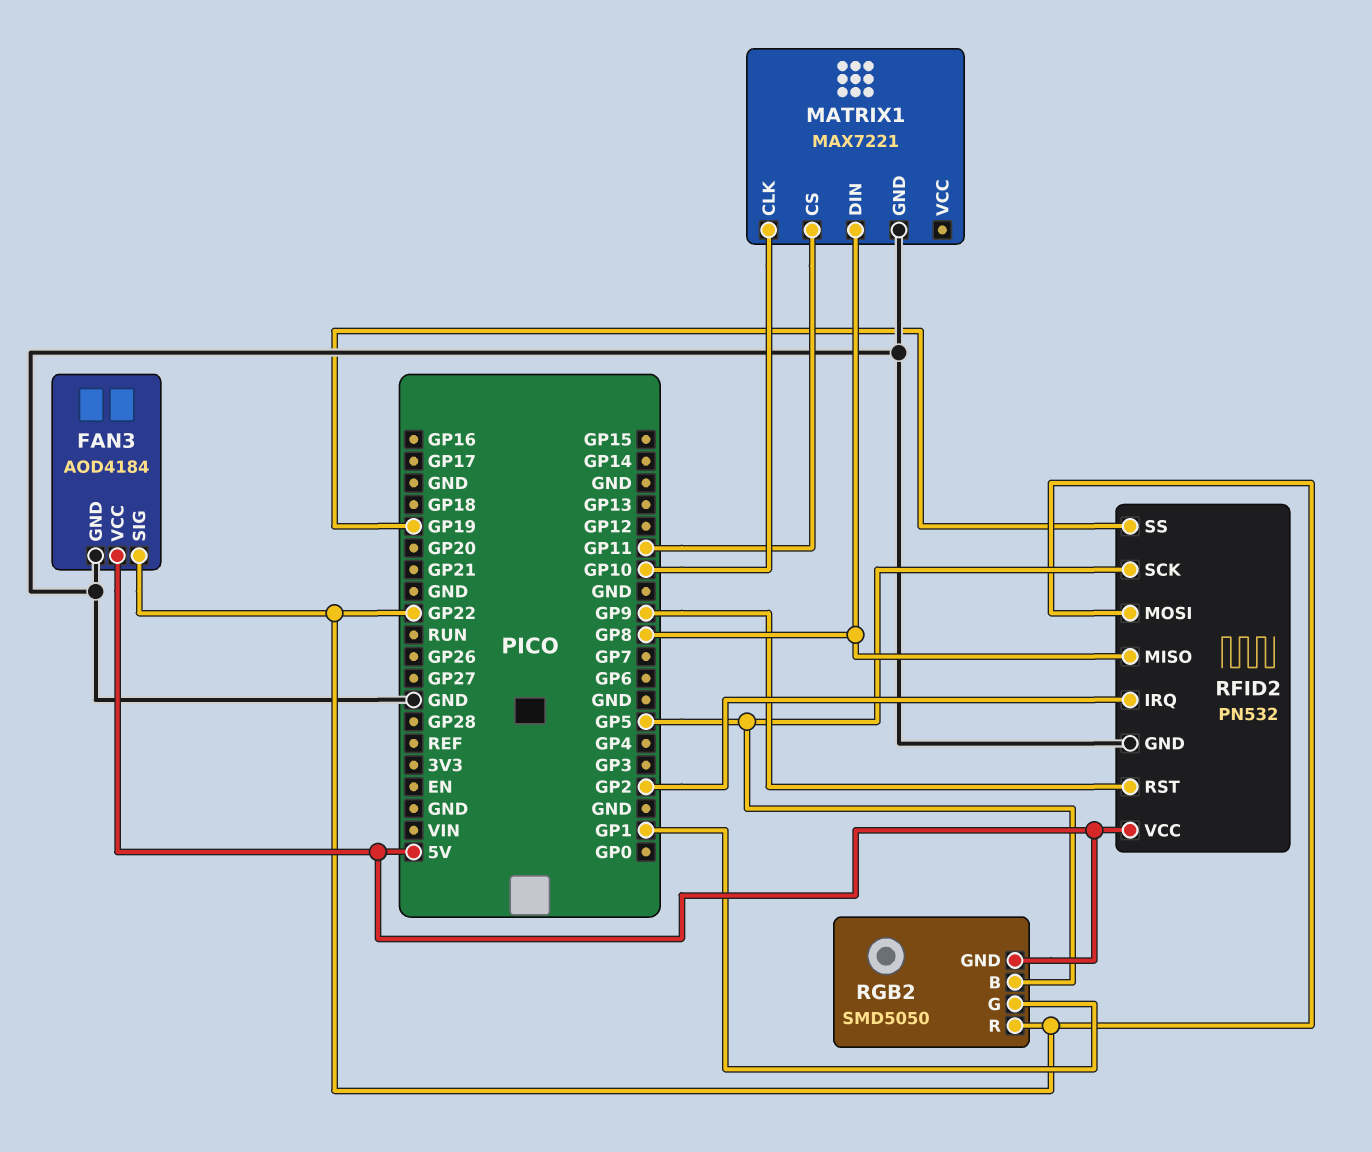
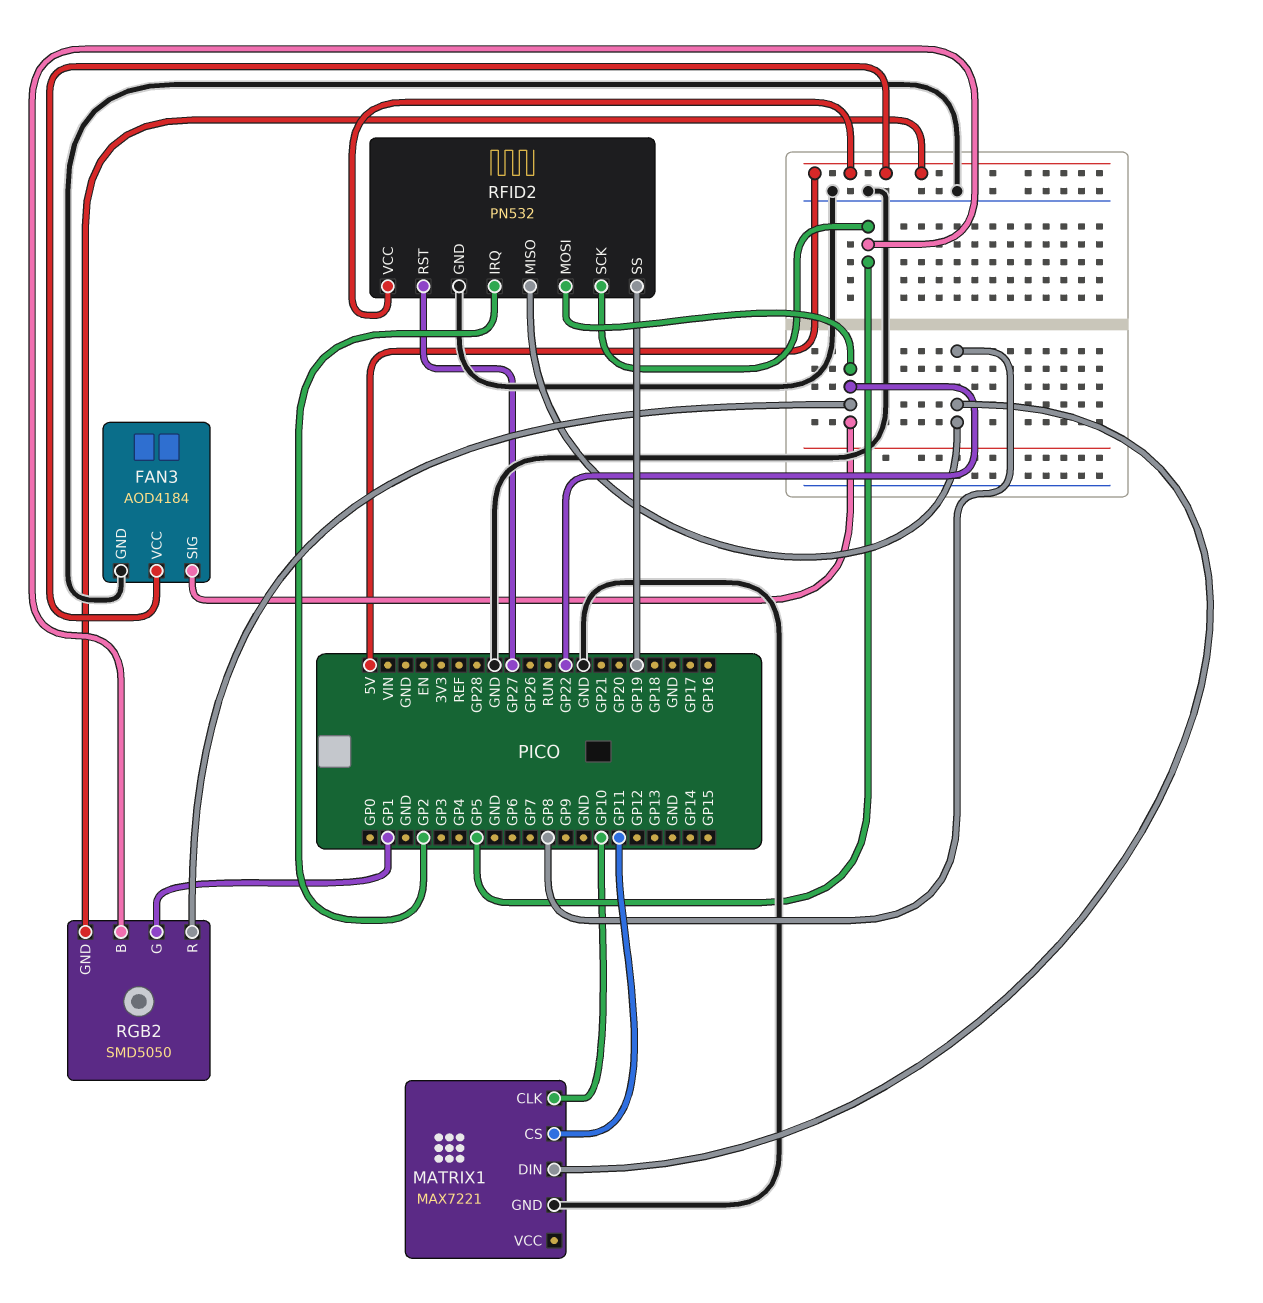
RFID2 pin RST: GP9 -> GP27

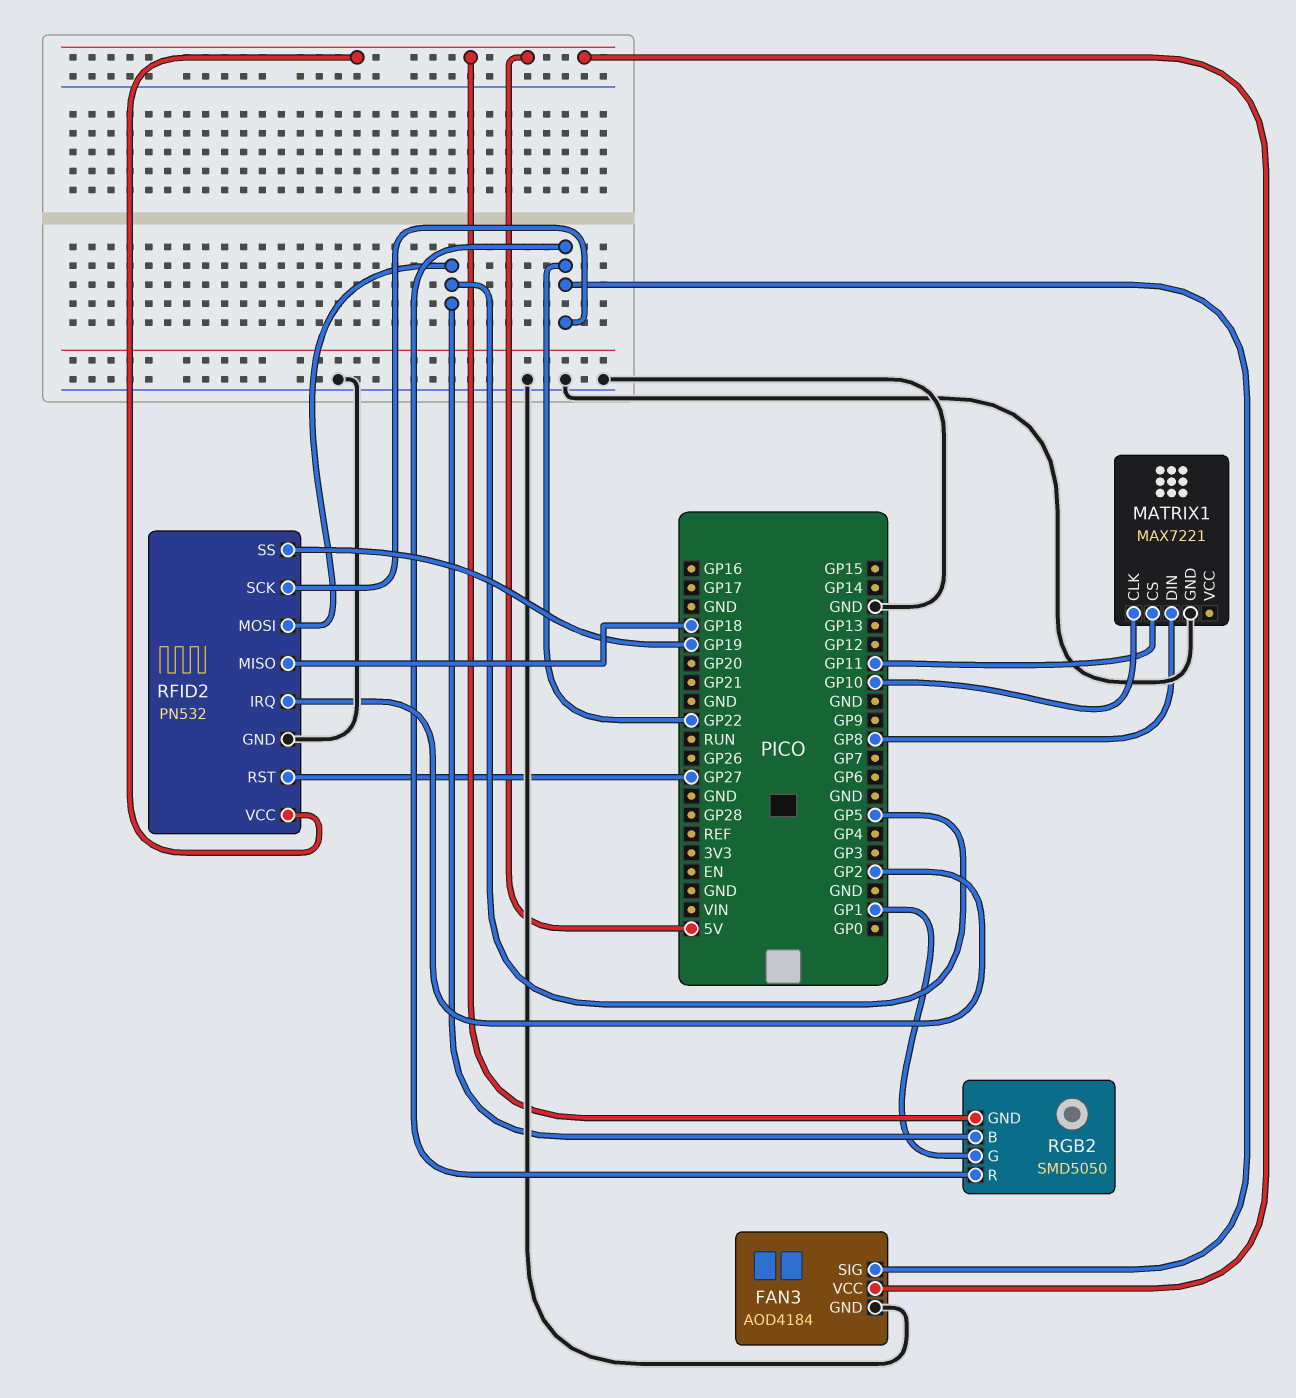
RFID2 pin MISO: GP8 -> GP18
RFID2 pin MOSI: GP22 -> GP5
RFID2 pin SCK: GP5 -> GP22

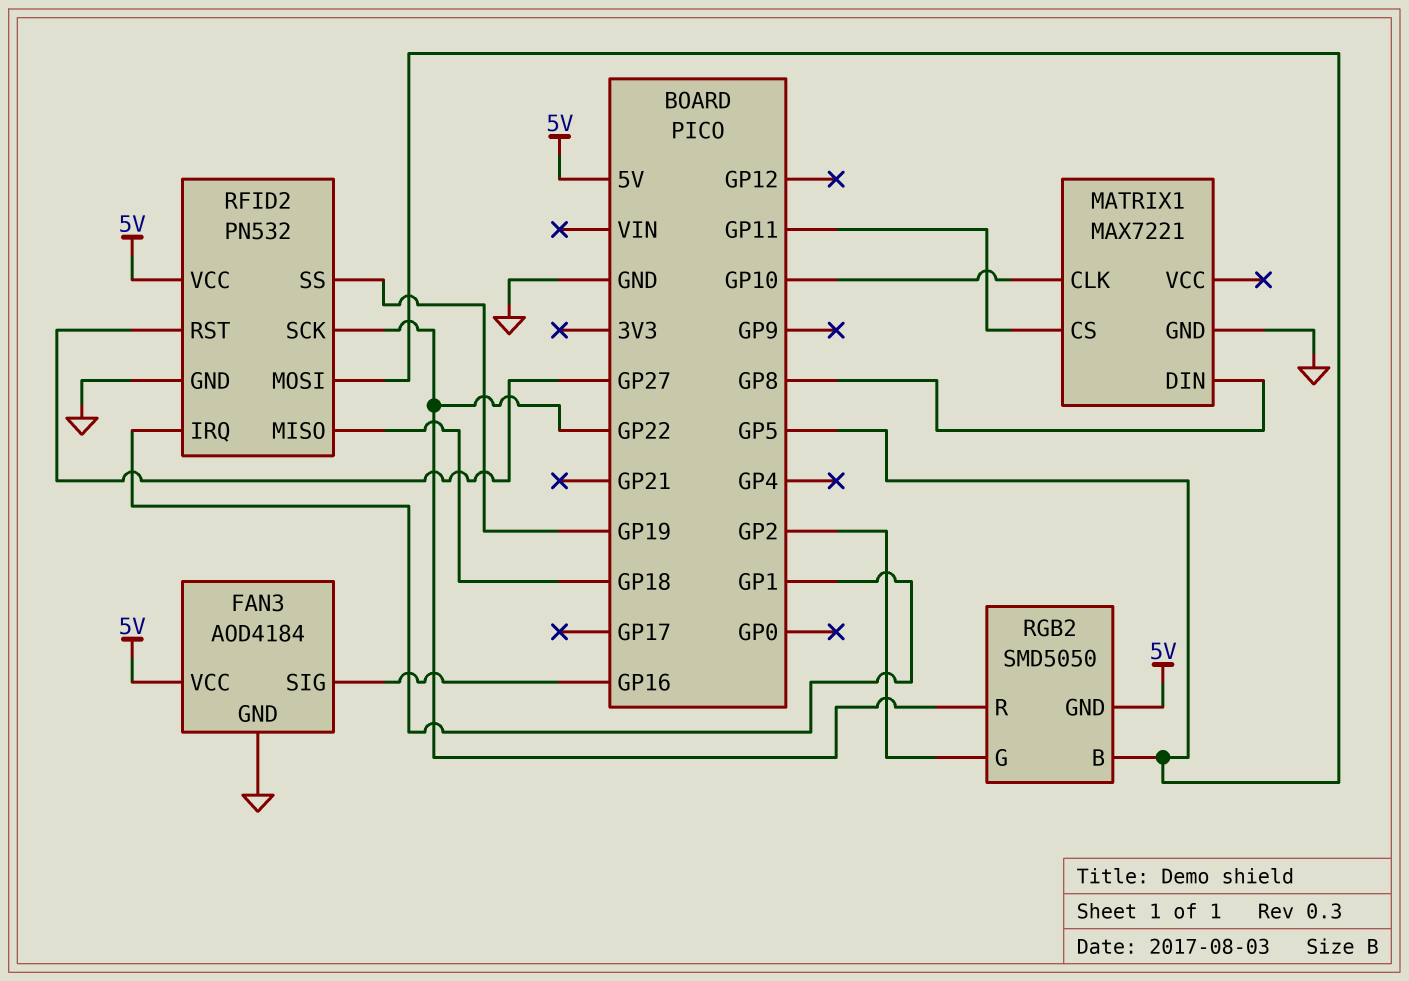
FAN3 pin SIG: GP22 -> GP16
RFID2 pin IRQ: GP2 -> GP1
RGB2 pin G: GP1 -> GP2

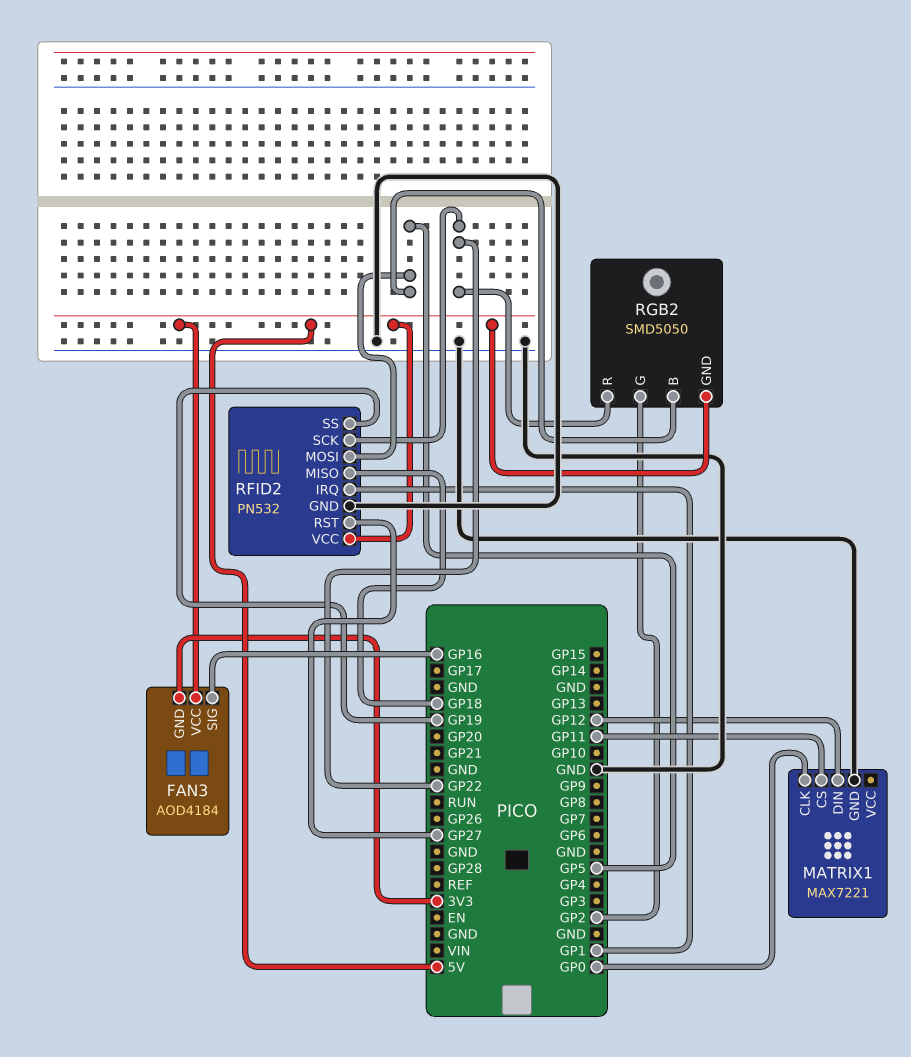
FAN3 pin GND: GND -> 3V3
MATRIX1 pin CLK: GP10 -> GP0
MATRIX1 pin DIN: GP8 -> GP12

